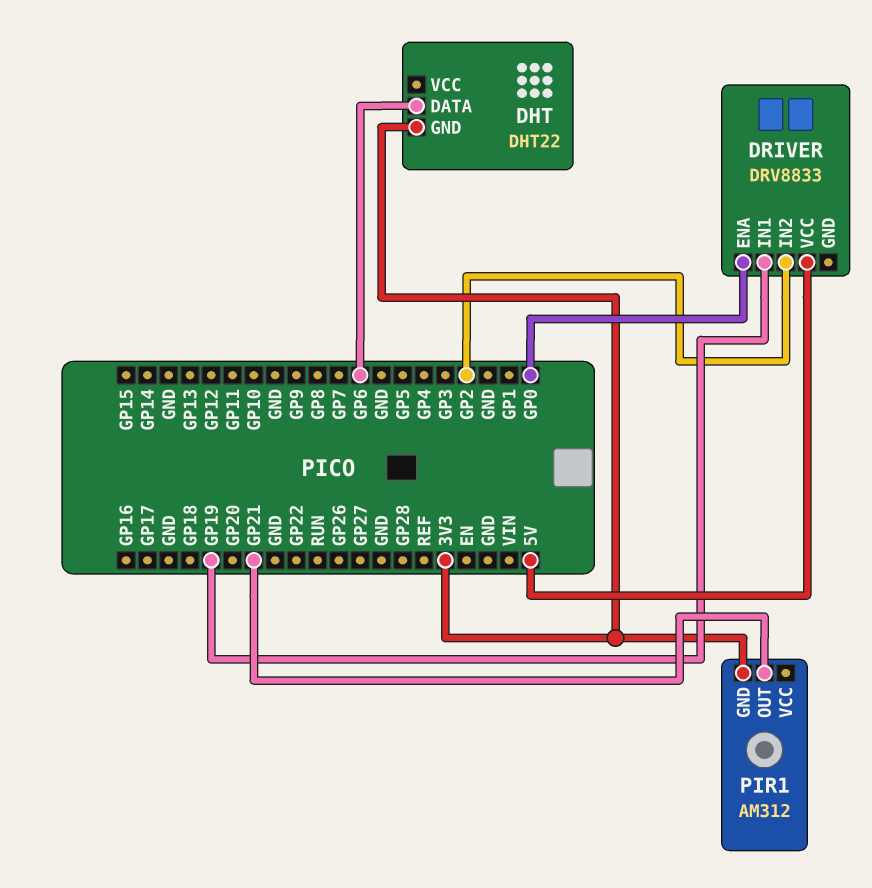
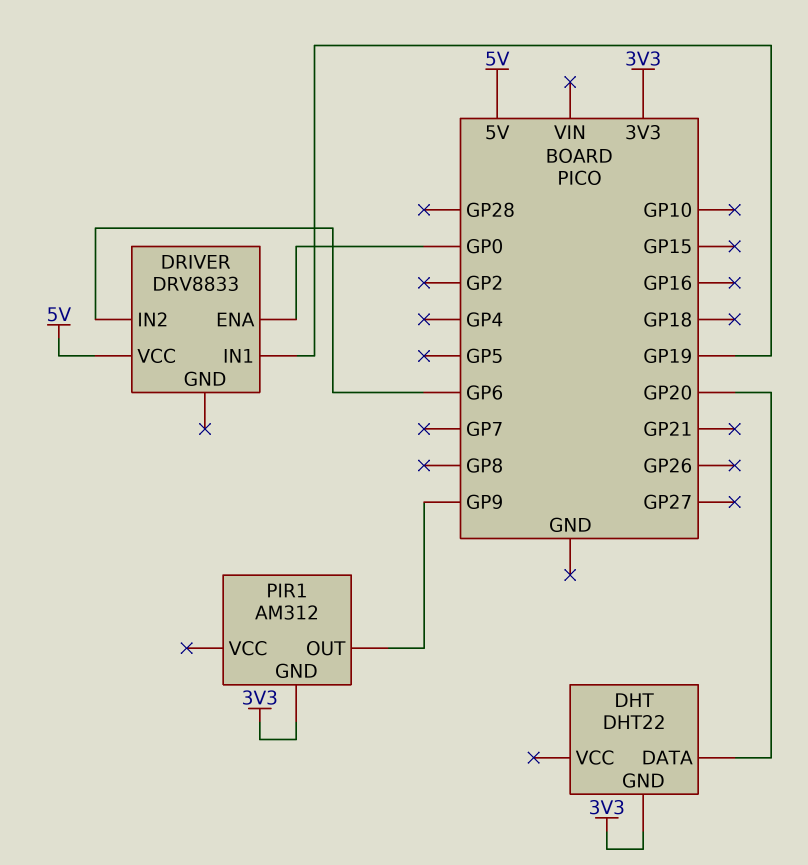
DHT pin DATA: GP6 -> GP20
DRIVER pin IN2: GP2 -> GP6
PIR1 pin OUT: GP21 -> GP9

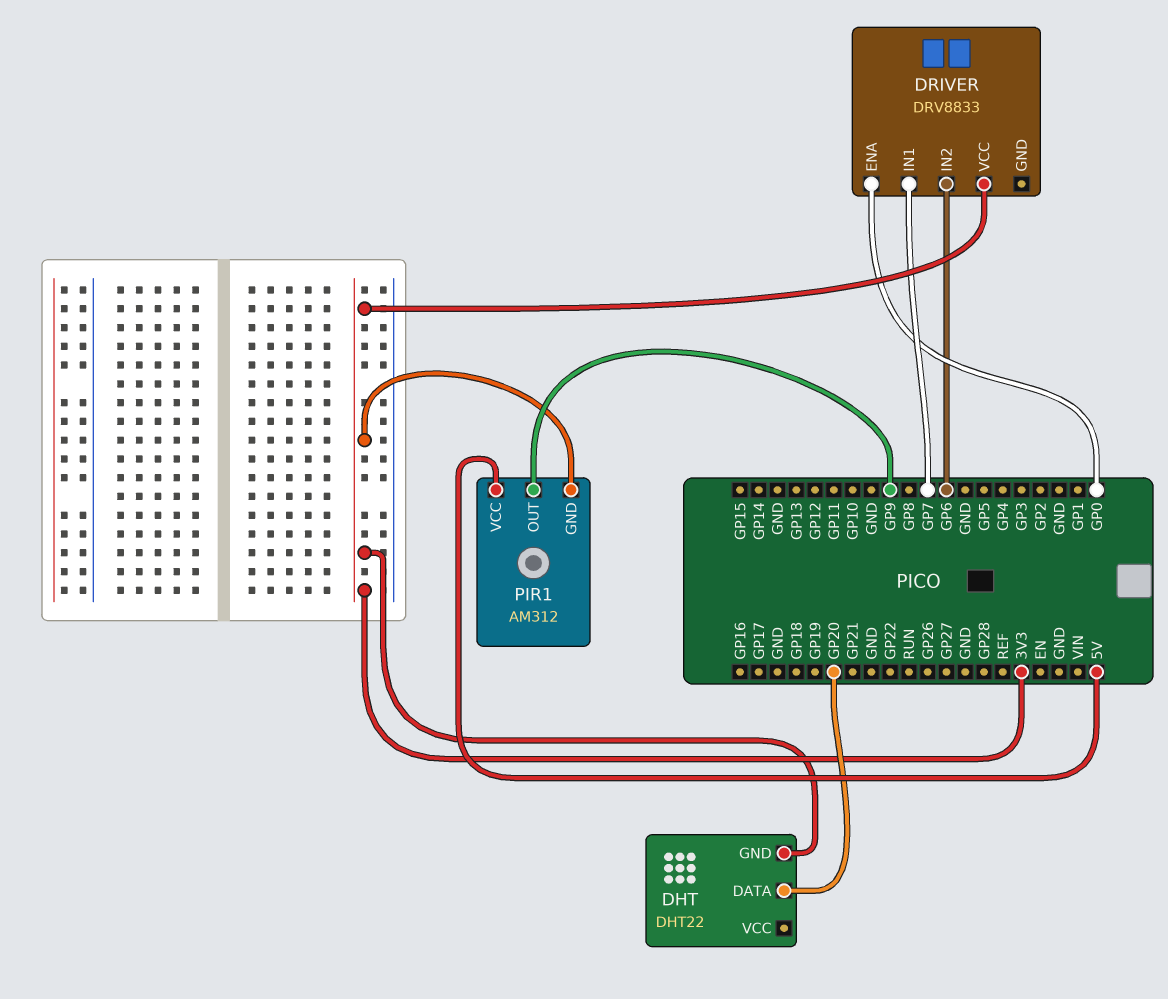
DRIVER pin IN1: GP19 -> GP7
DRIVER pin VCC: 5V -> 3V3
PIR1 pin VCC: none -> 5V

